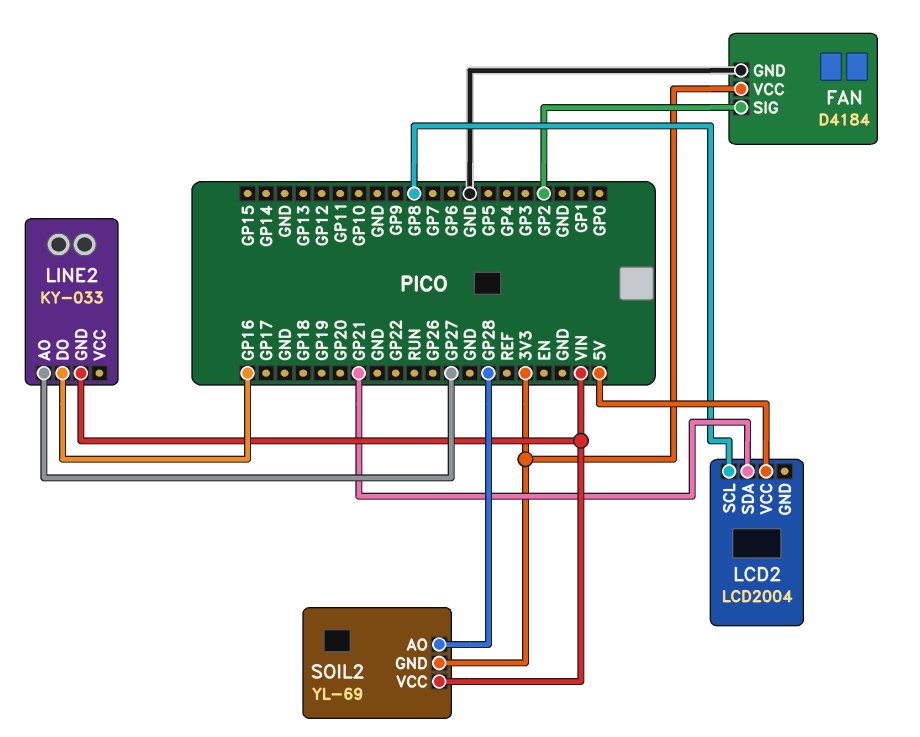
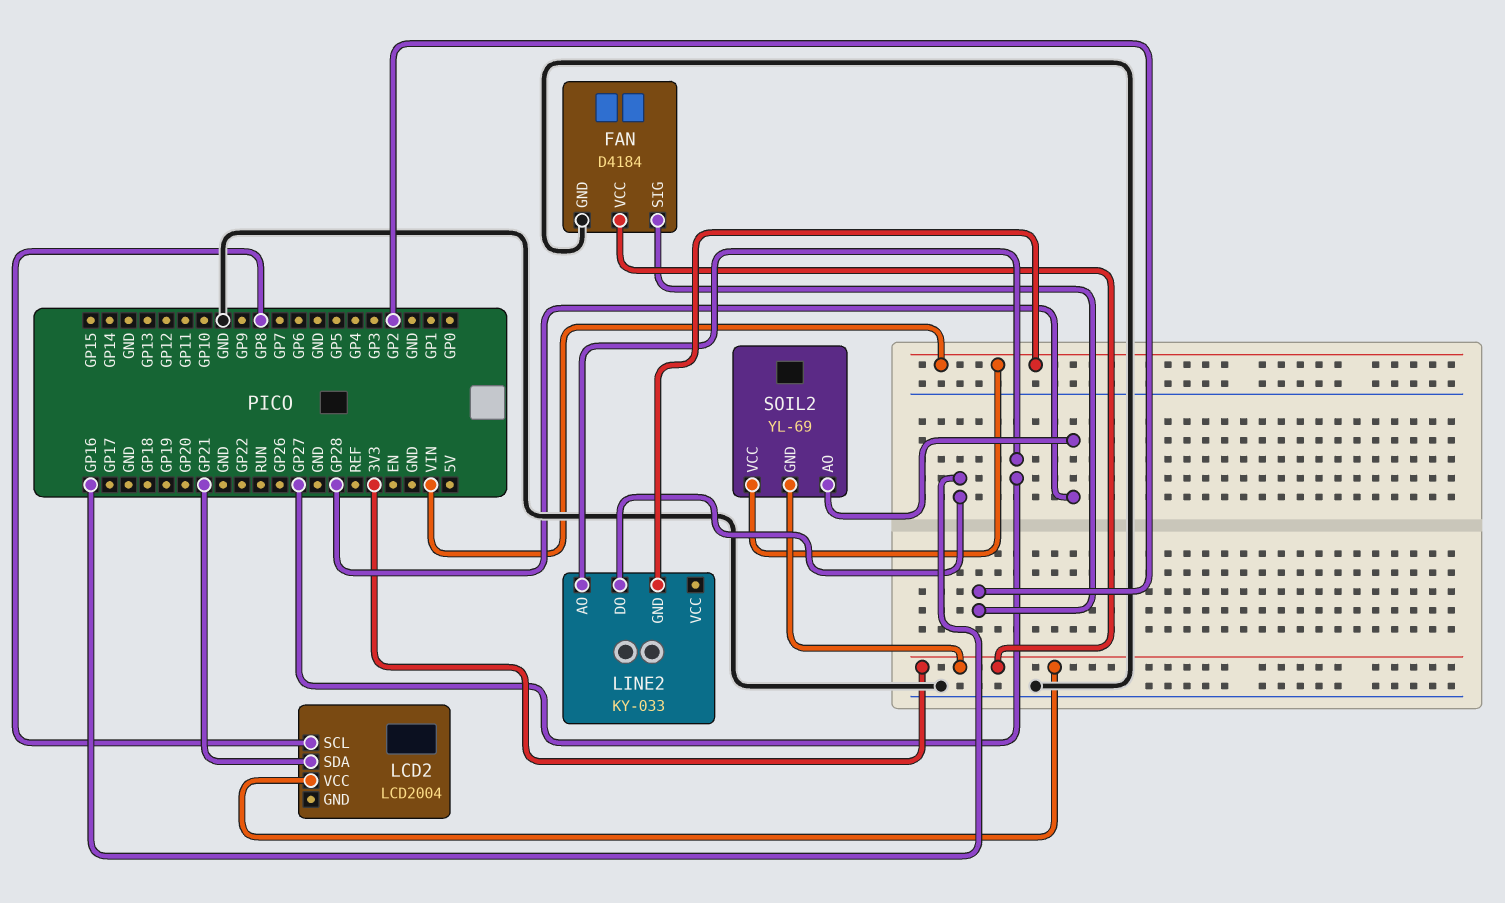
LCD2 pin VCC: 5V -> 3V3

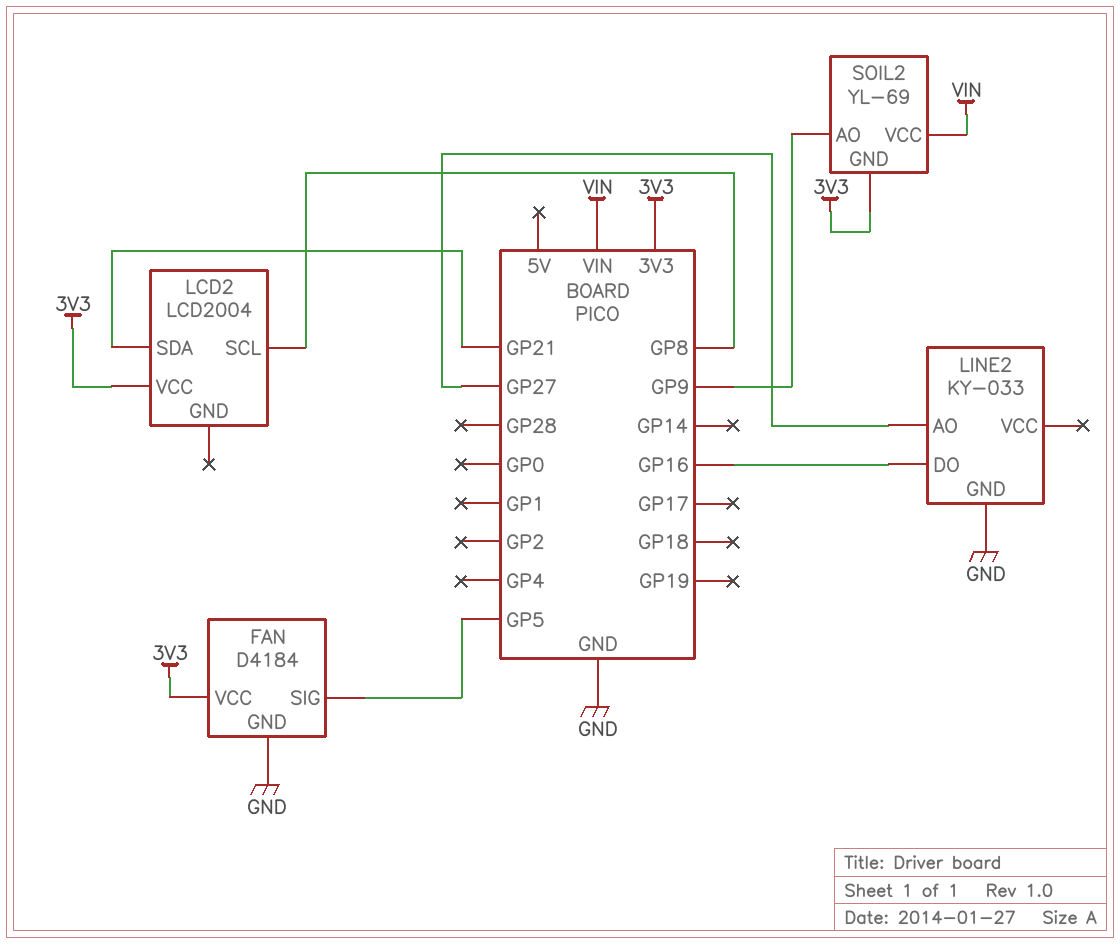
FAN pin SIG: GP2 -> GP5
LINE2 pin GND: VIN -> GND
SOIL2 pin AO: GP28 -> GP9

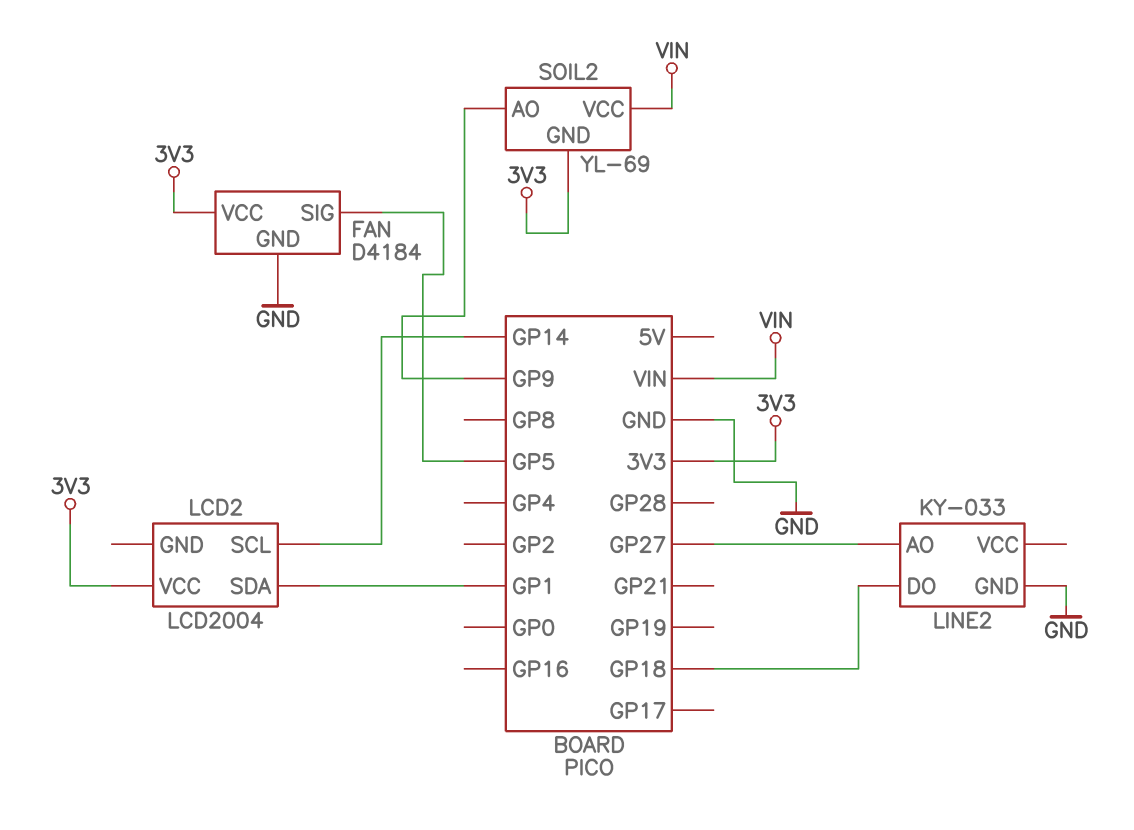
LCD2 pin SCL: GP8 -> GP14
LCD2 pin SDA: GP21 -> GP1
LINE2 pin DO: GP16 -> GP18

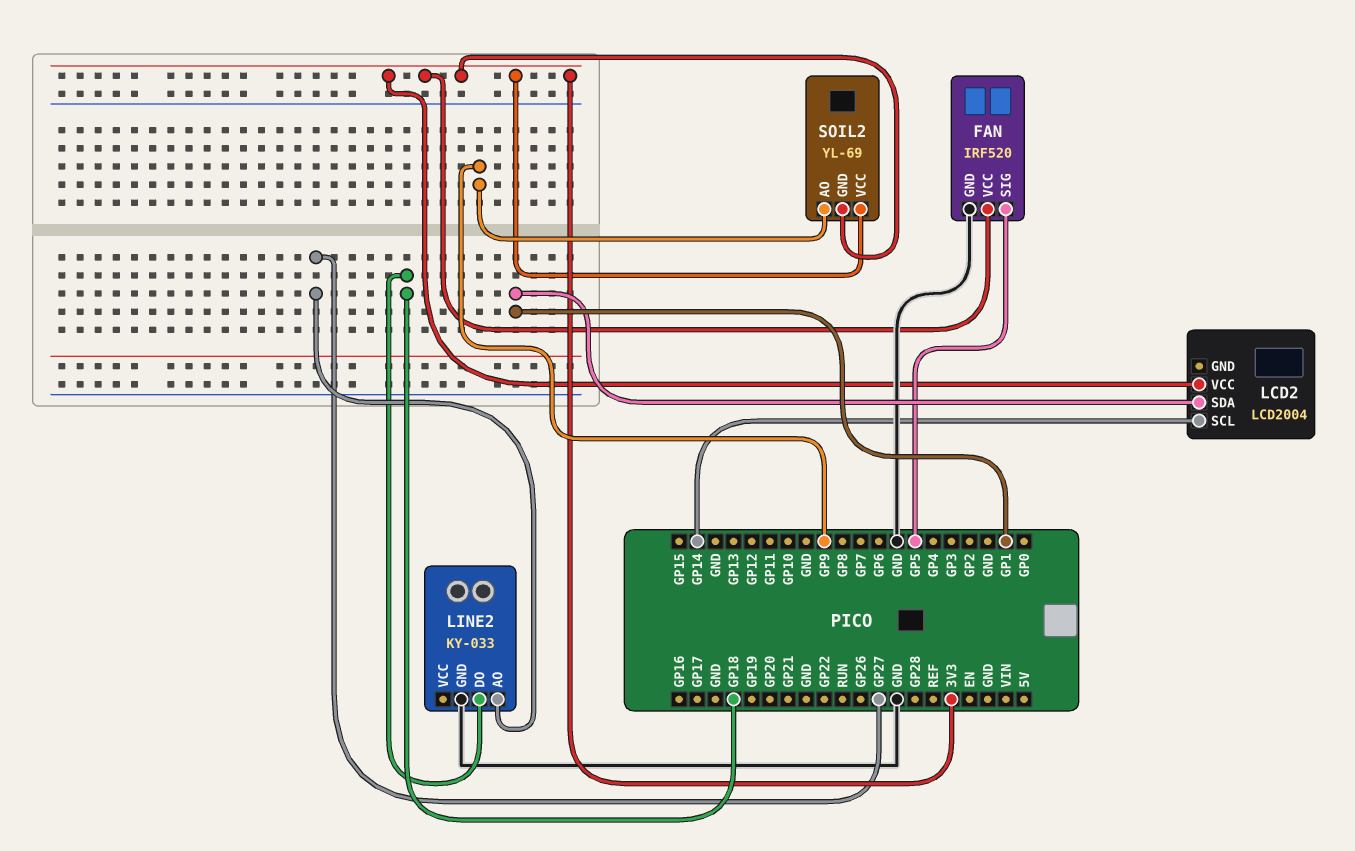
FAN: D4184 -> IRF520
SOIL2 pin VCC: VIN -> 3V3

